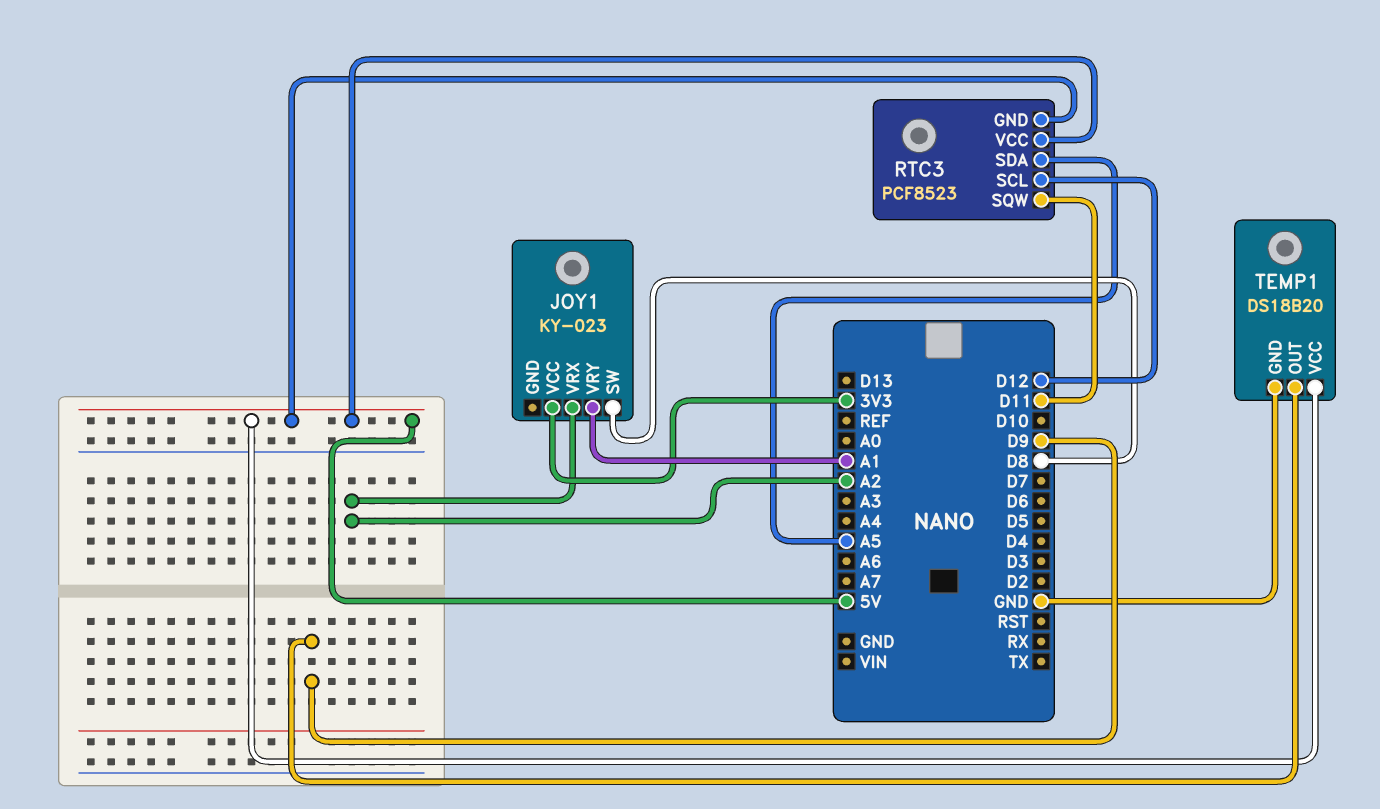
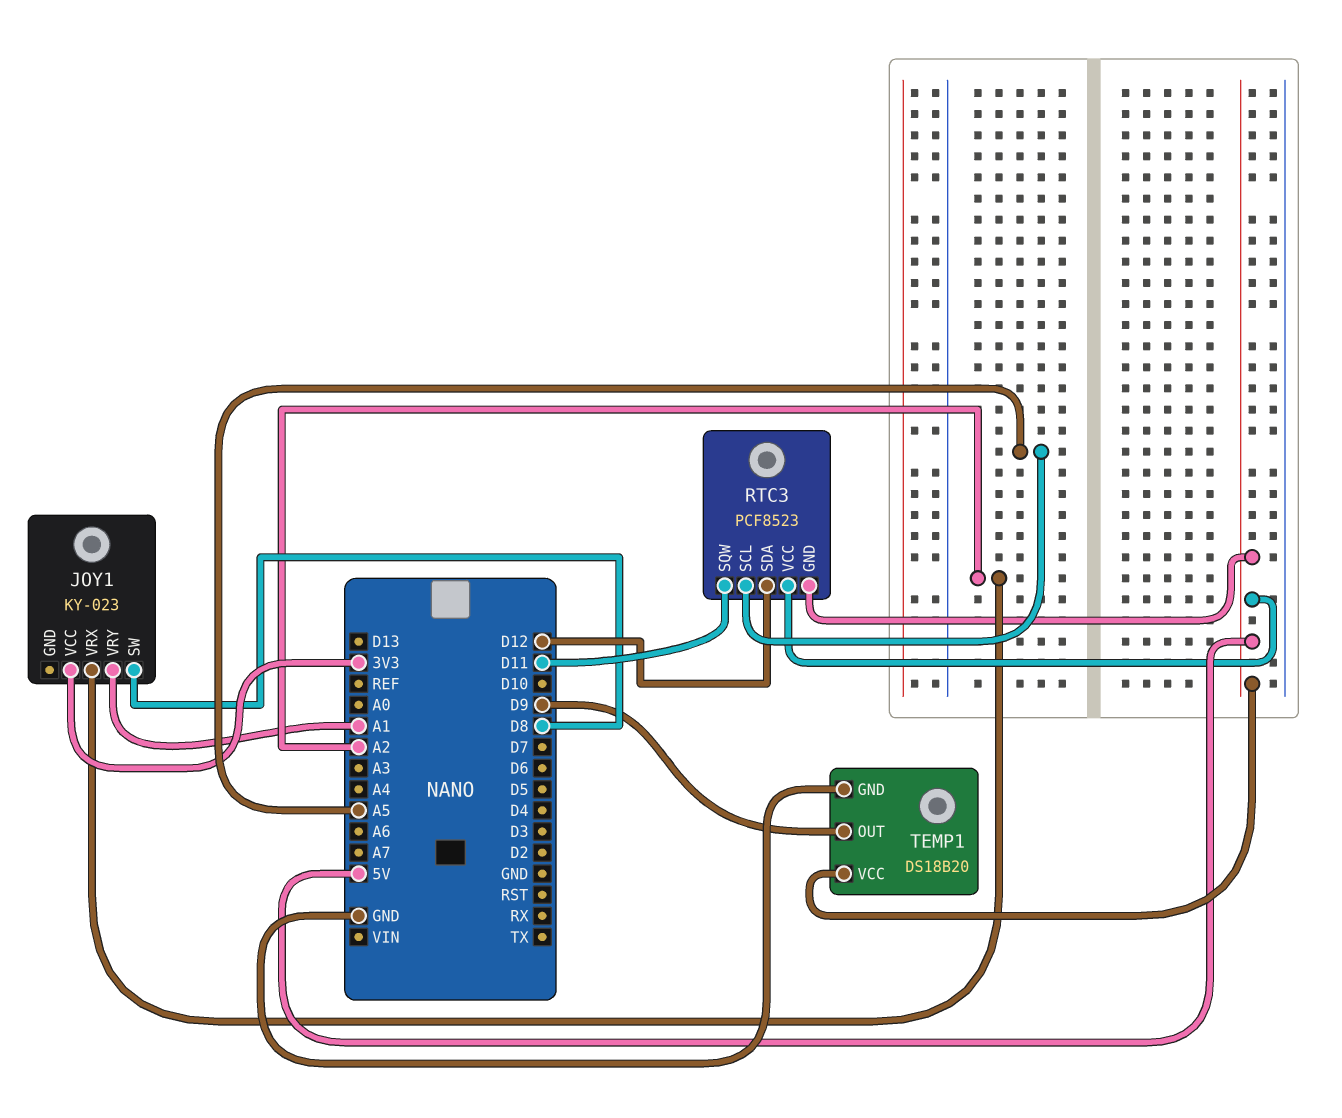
RTC3 pin SCL: D12 -> A5
RTC3 pin SDA: A5 -> D12

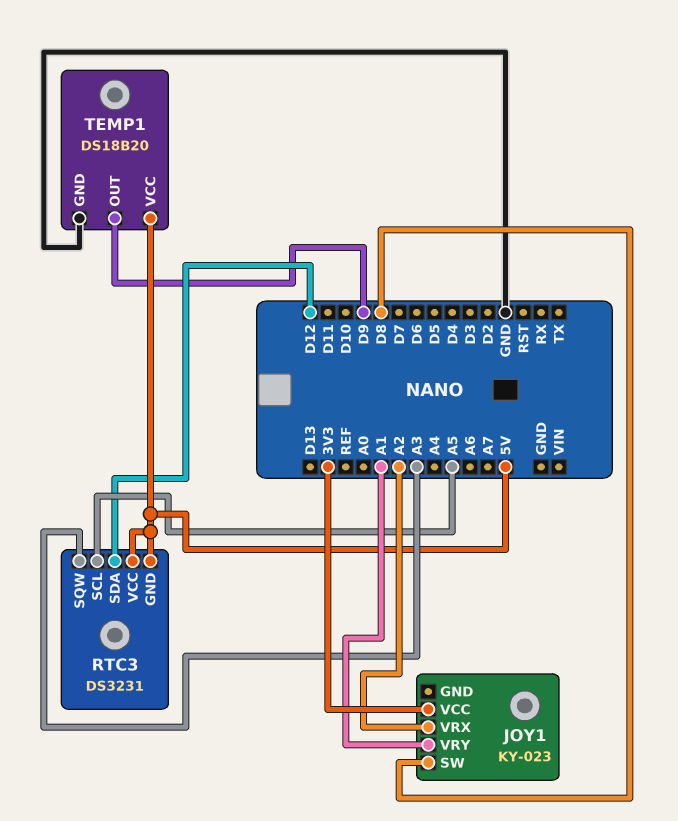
RTC3: PCF8523 -> DS3231
RTC3 pin SQW: D11 -> A3

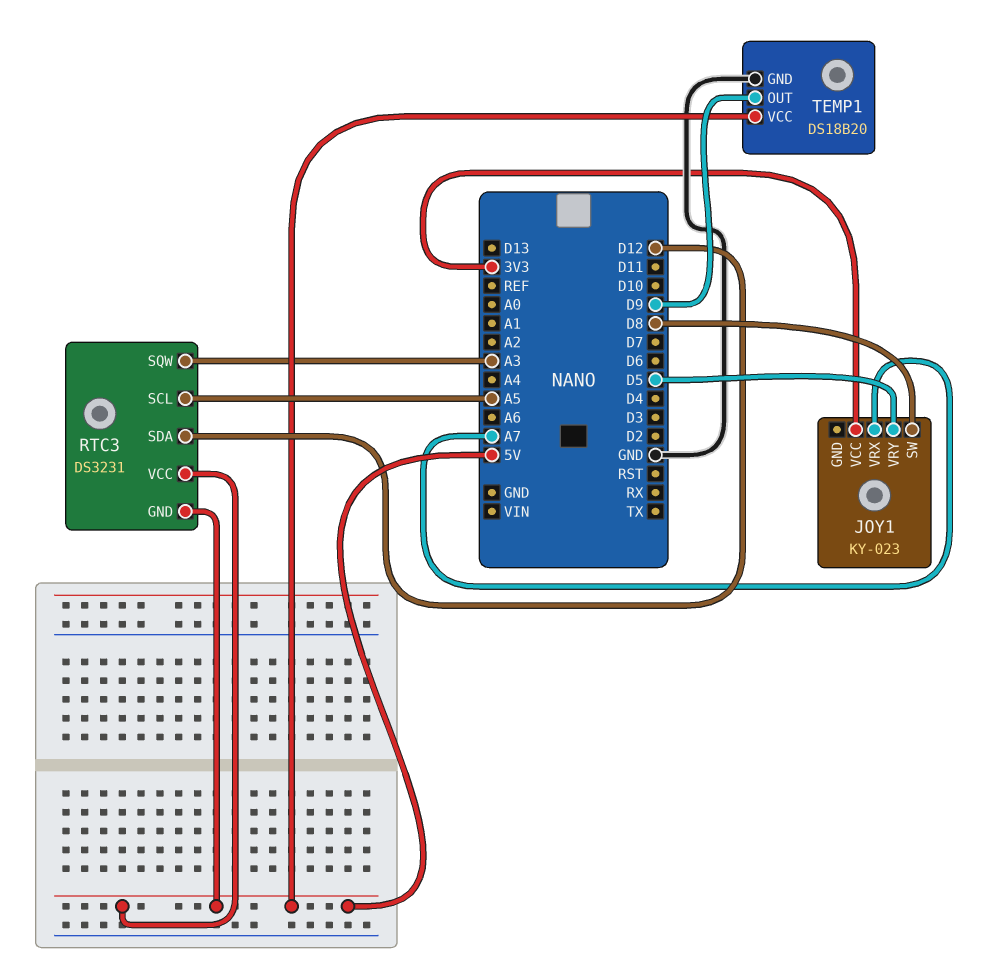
JOY1 pin VRX: A2 -> A7
JOY1 pin VRY: A1 -> D5

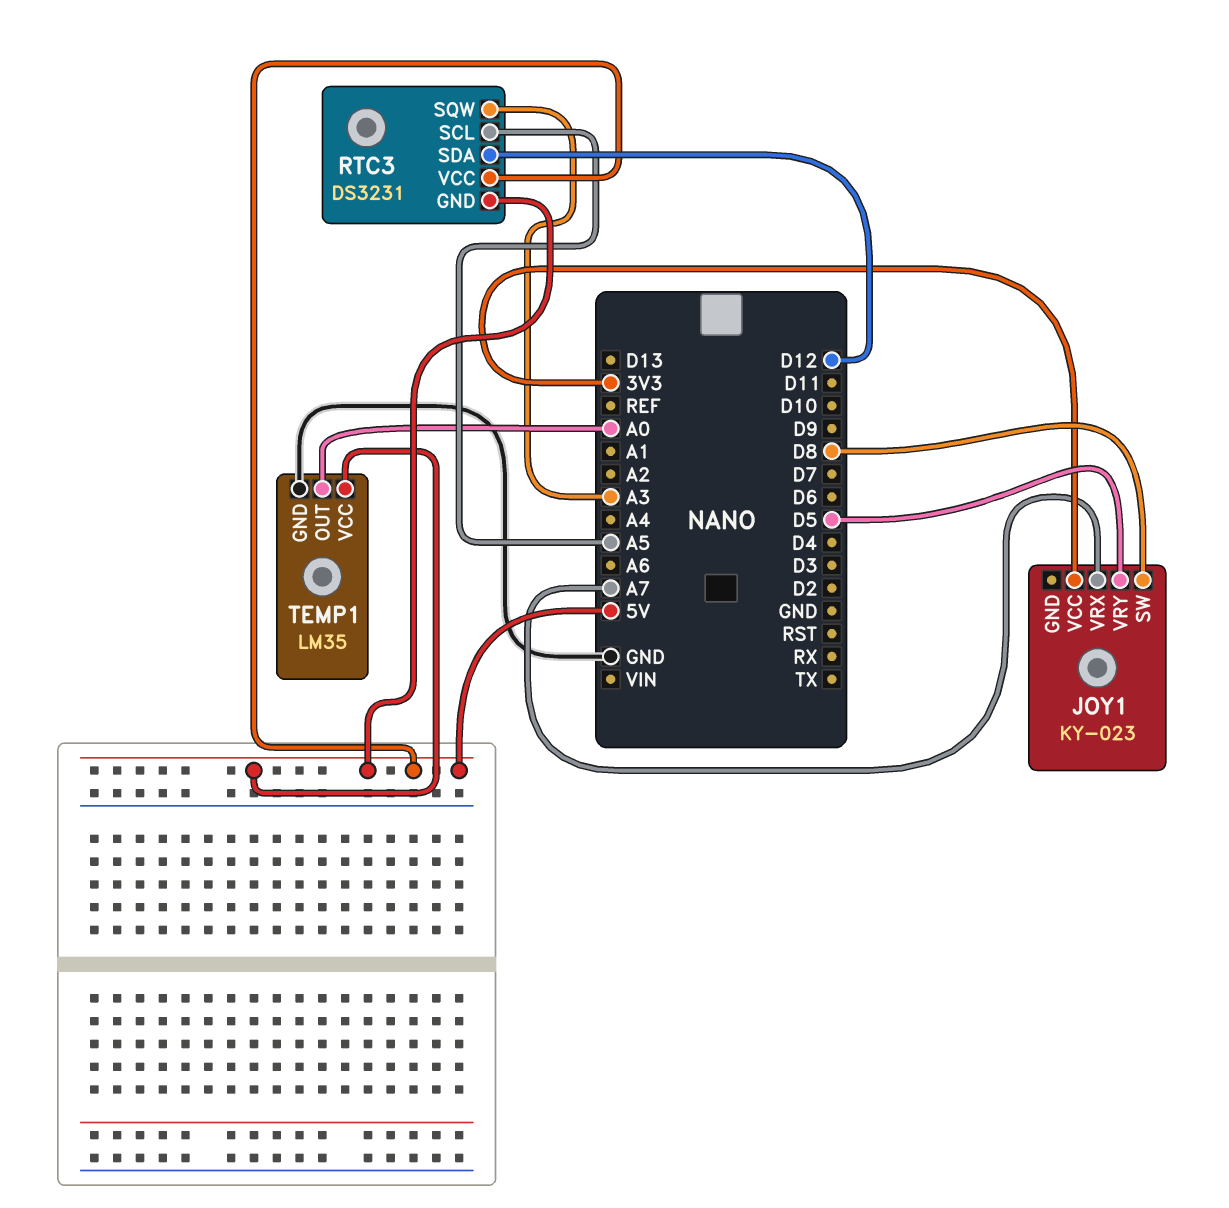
TEMP1: DS18B20 -> LM35
TEMP1 pin OUT: D9 -> A0

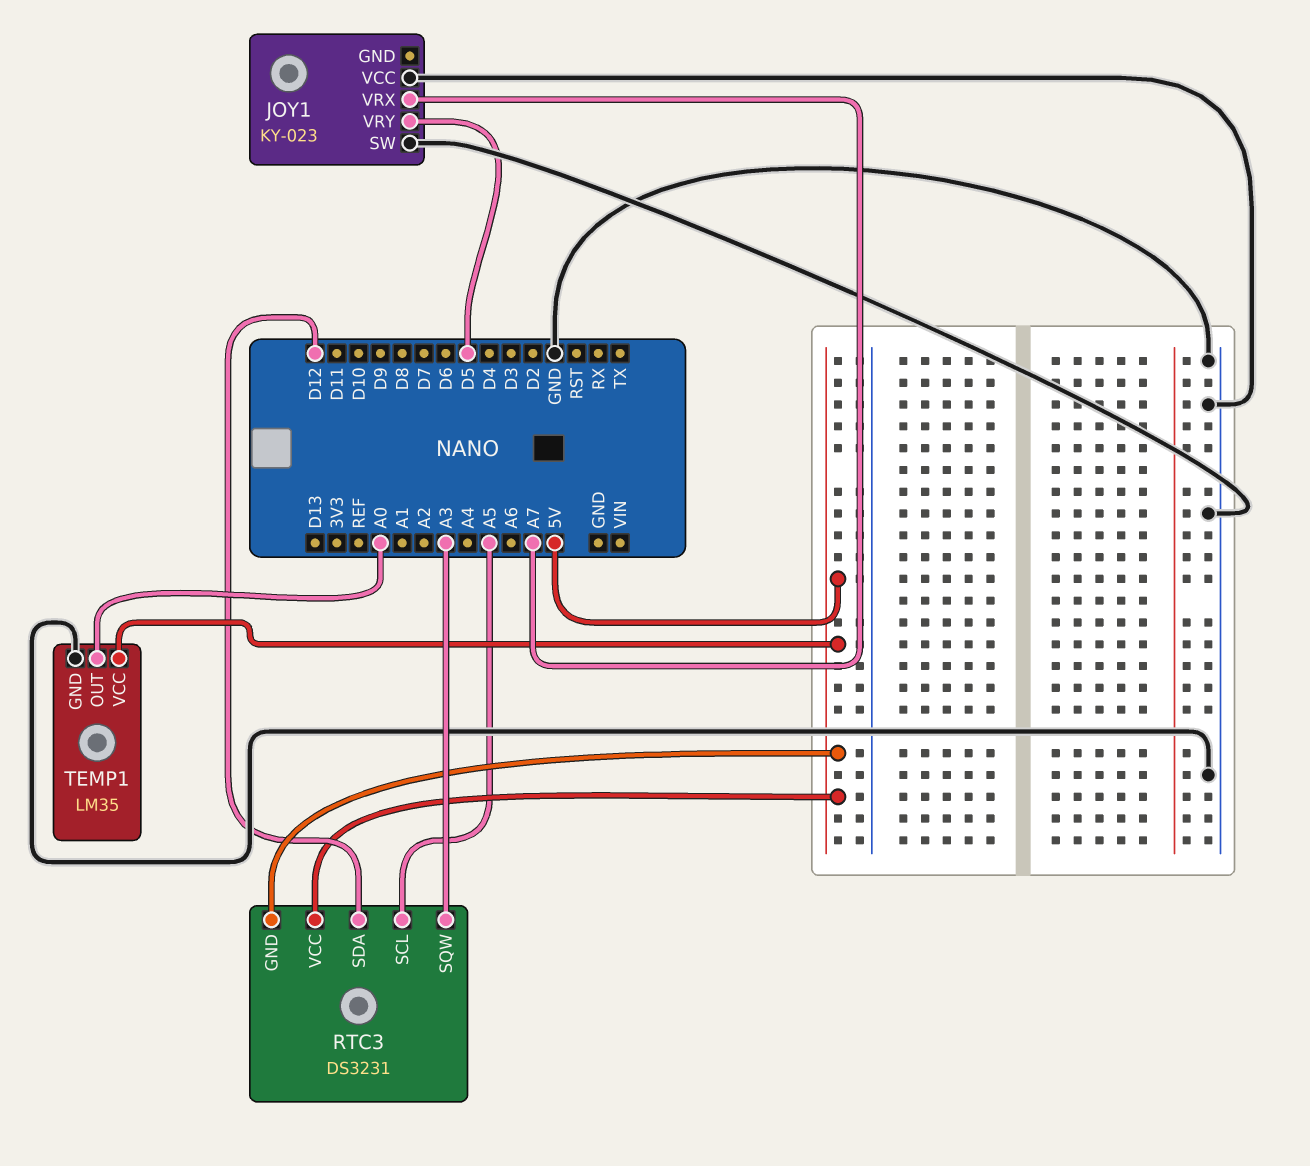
JOY1 pin SW: D8 -> GND
JOY1 pin VCC: 3V3 -> GND

